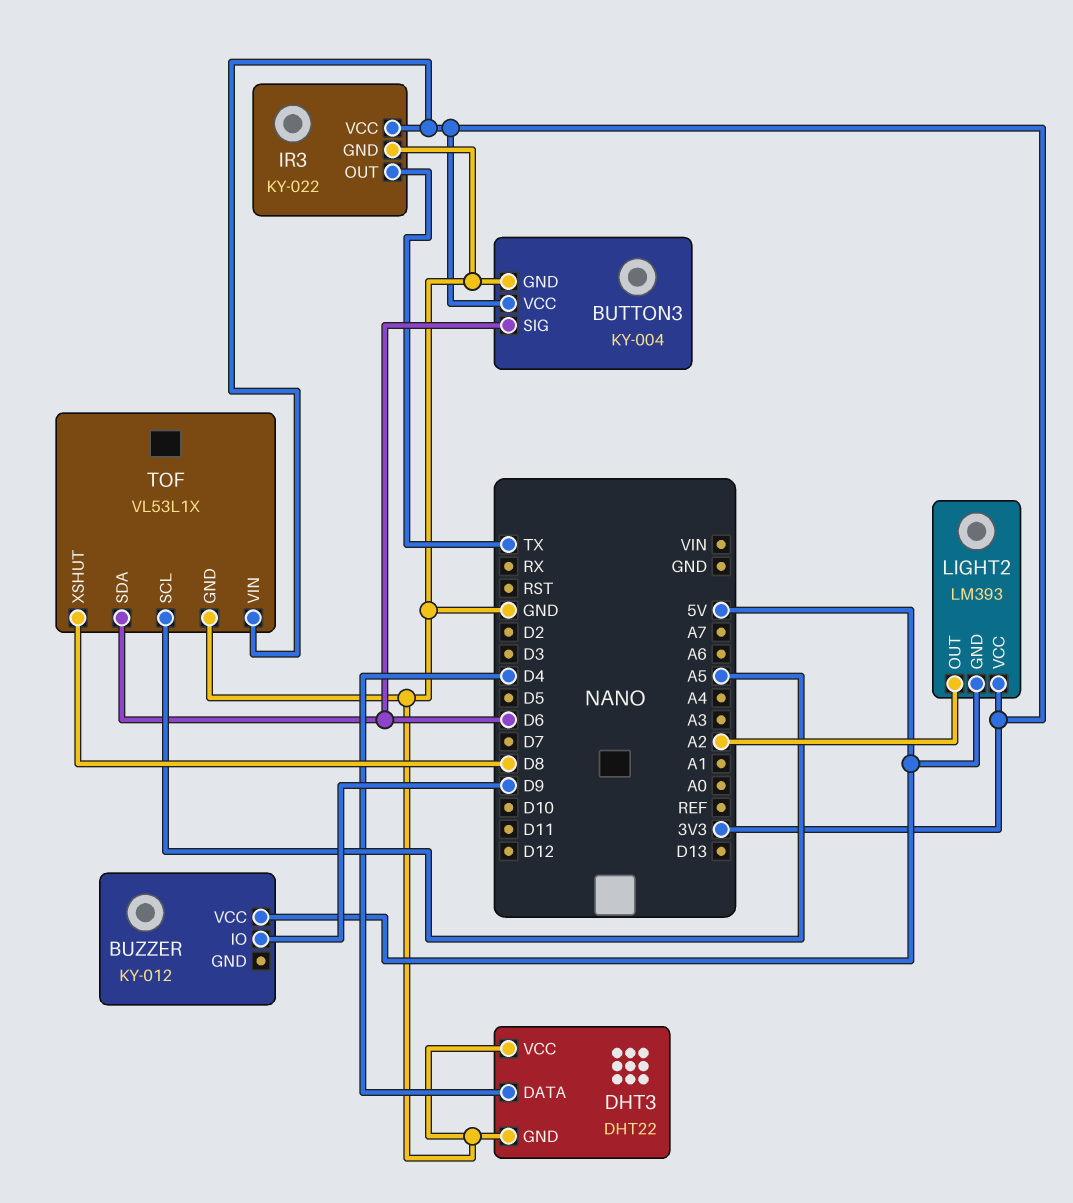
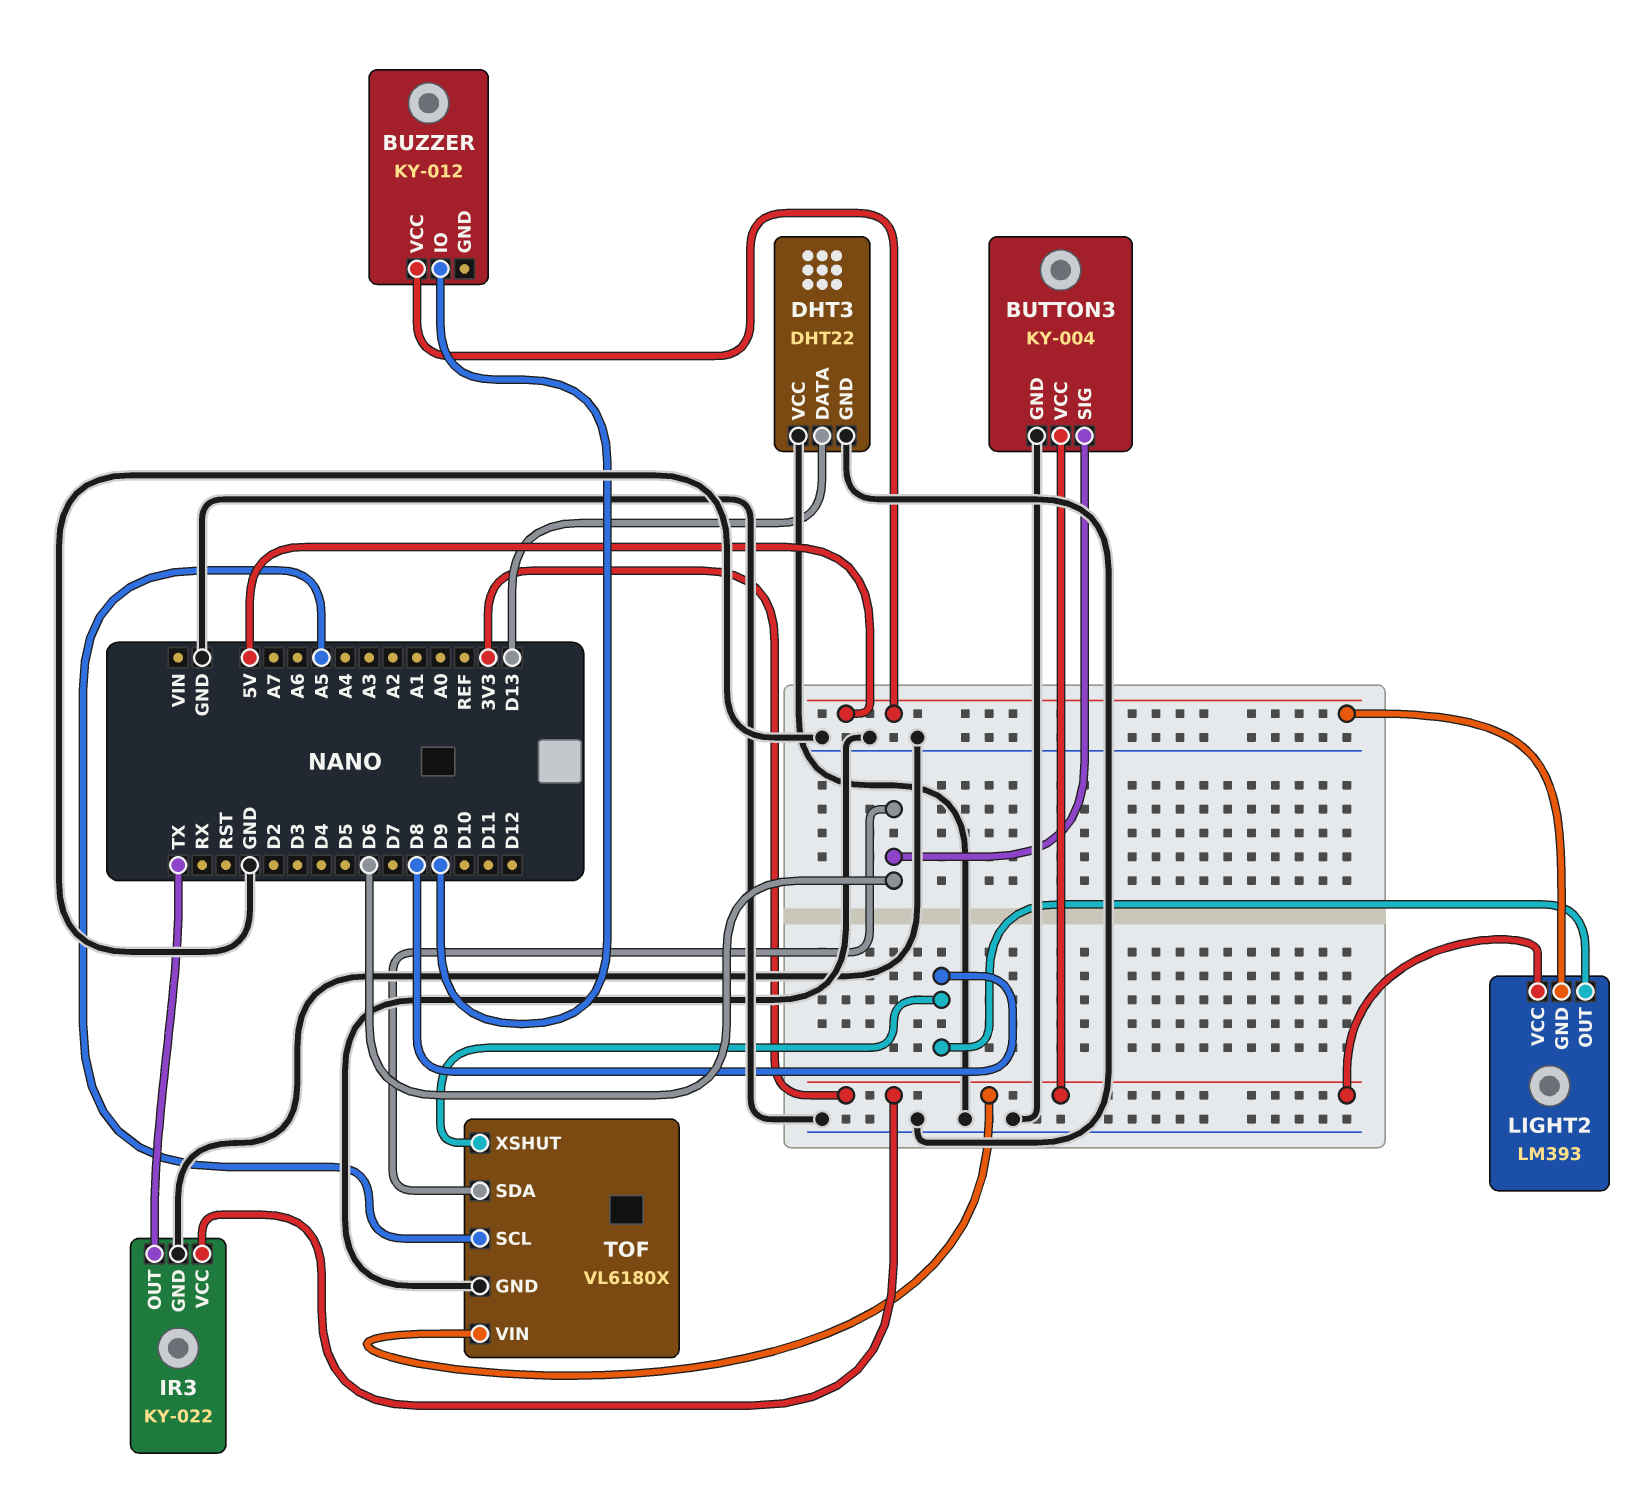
DHT3 pin DATA: D4 -> D13
LIGHT2 pin OUT: A2 -> D8
TOF: VL53L1X -> VL6180X

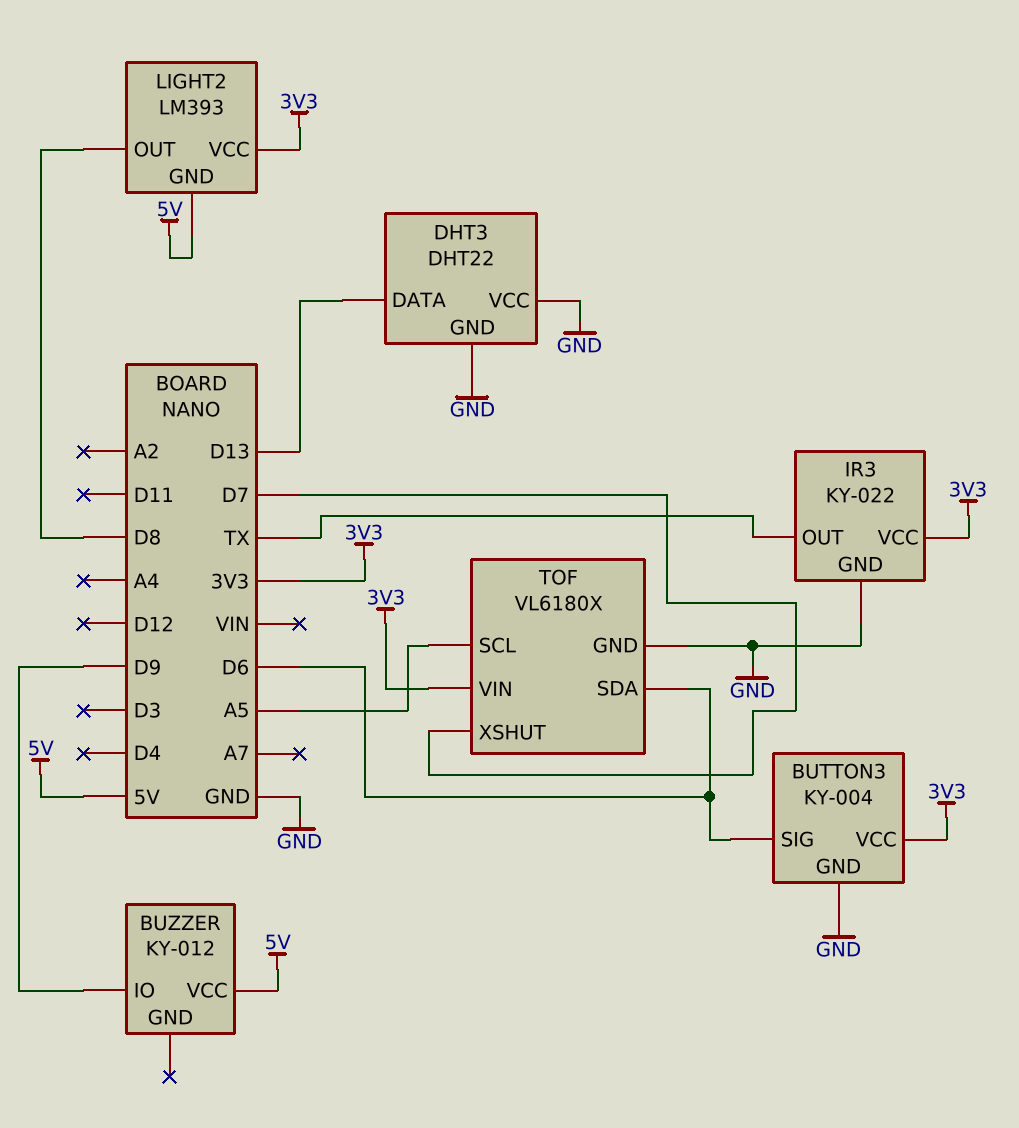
TOF pin XSHUT: D8 -> D7

